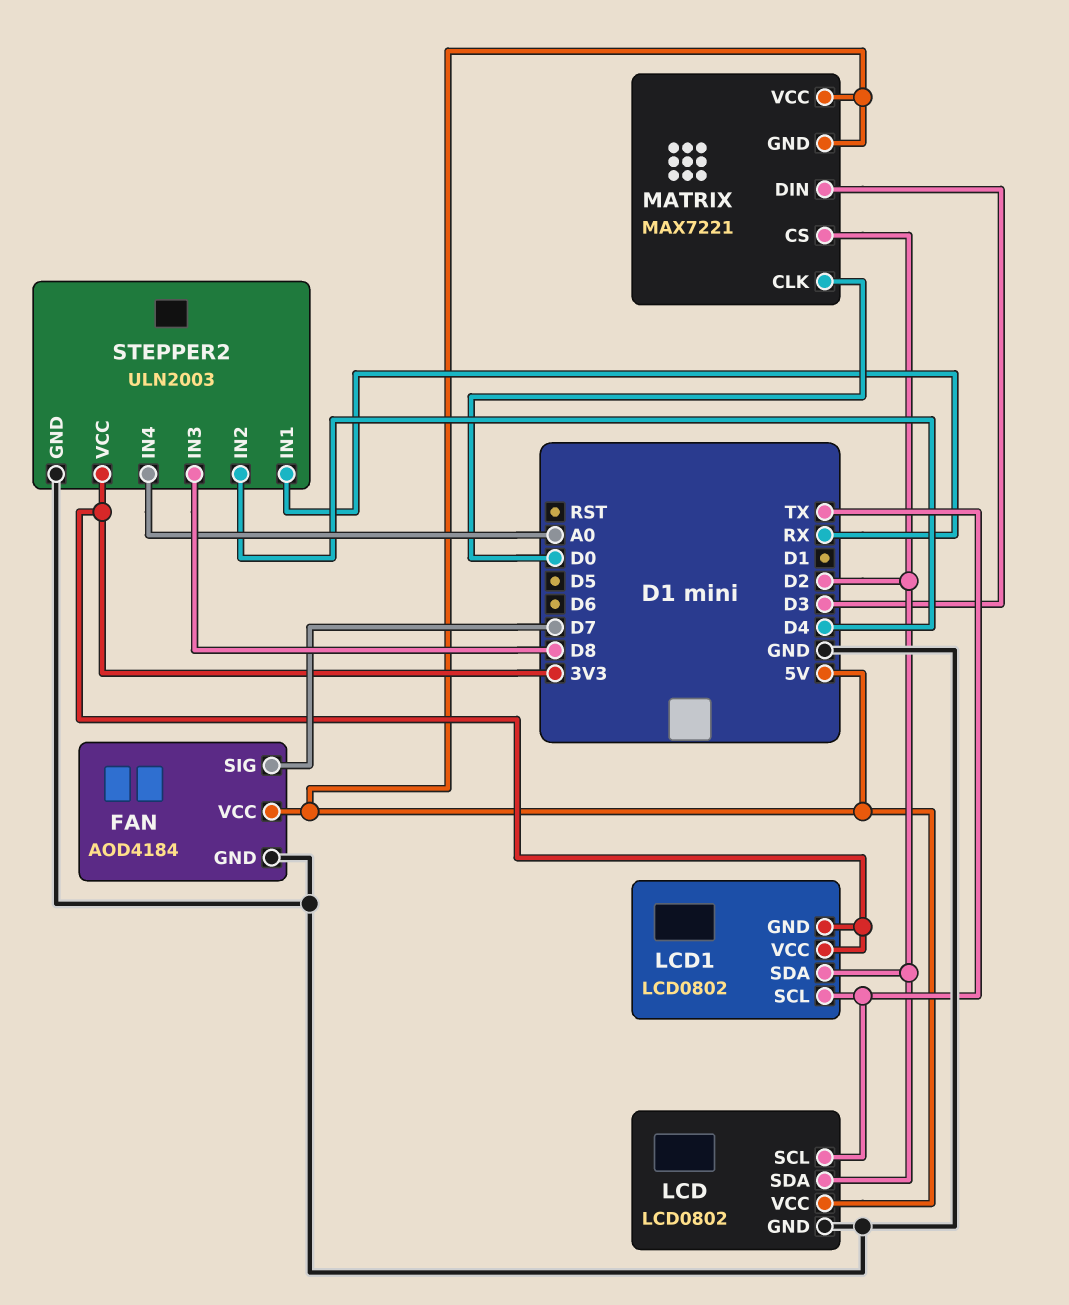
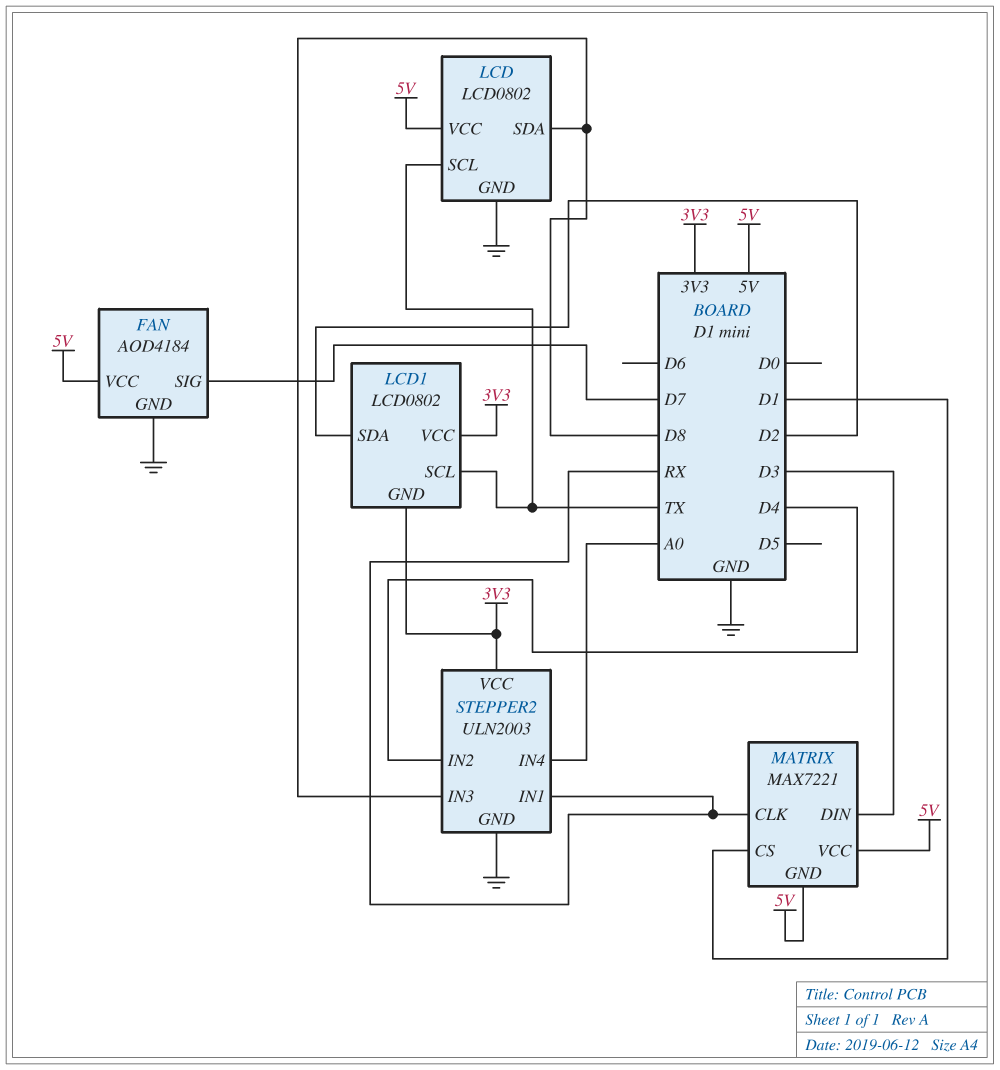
LCD pin SDA: D2 -> D8
MATRIX pin CLK: D0 -> RX
MATRIX pin CS: D2 -> D1

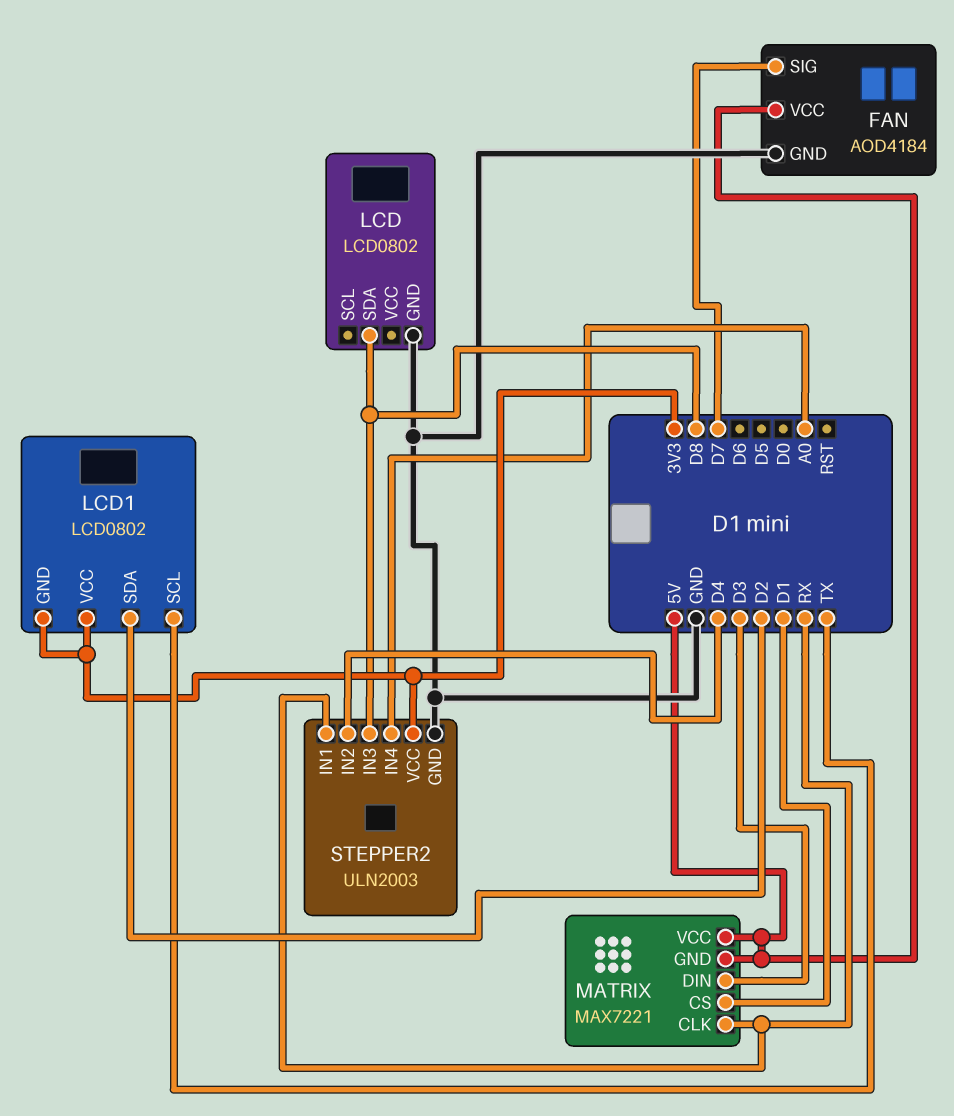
LCD pin SCL: TX -> none
LCD pin VCC: 5V -> none

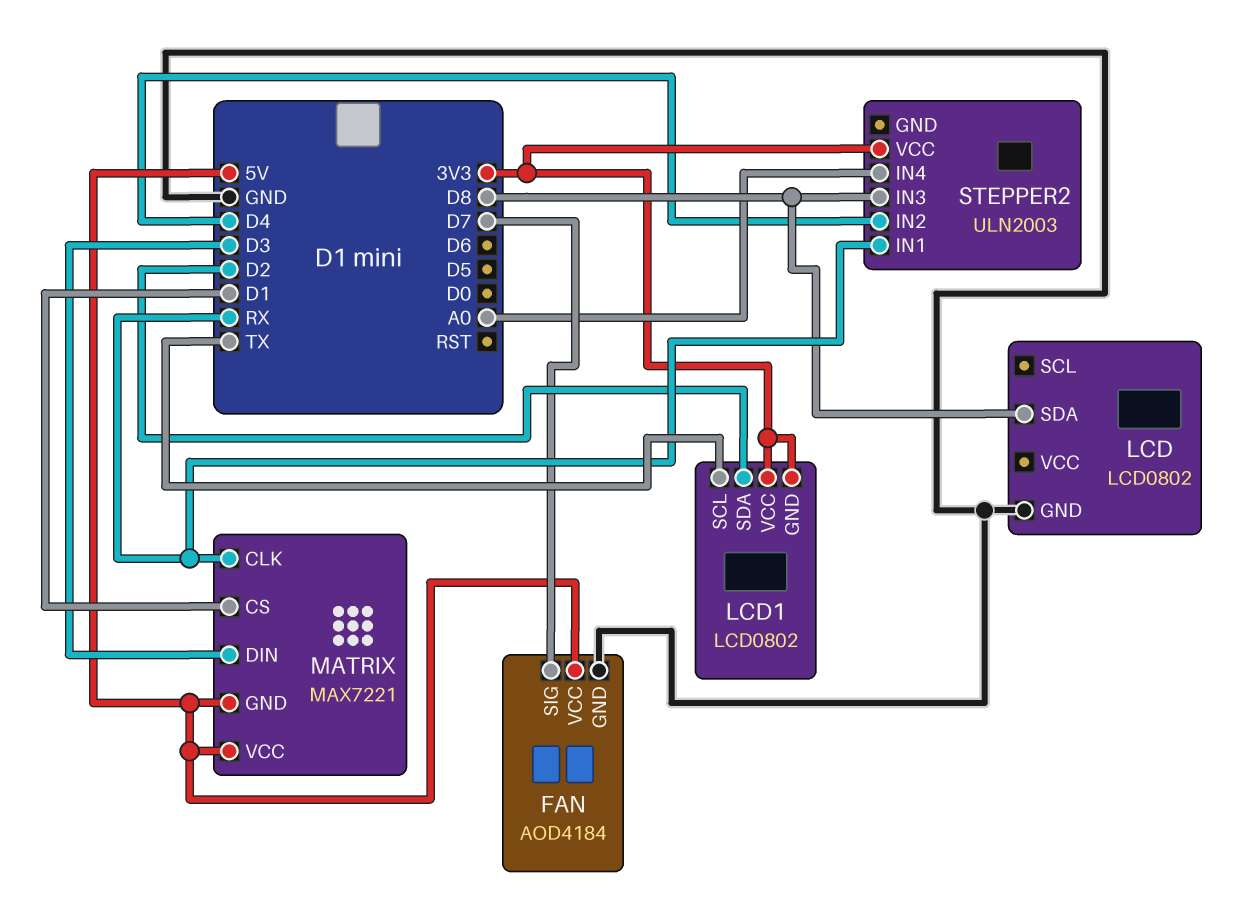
STEPPER2 pin GND: GND -> none

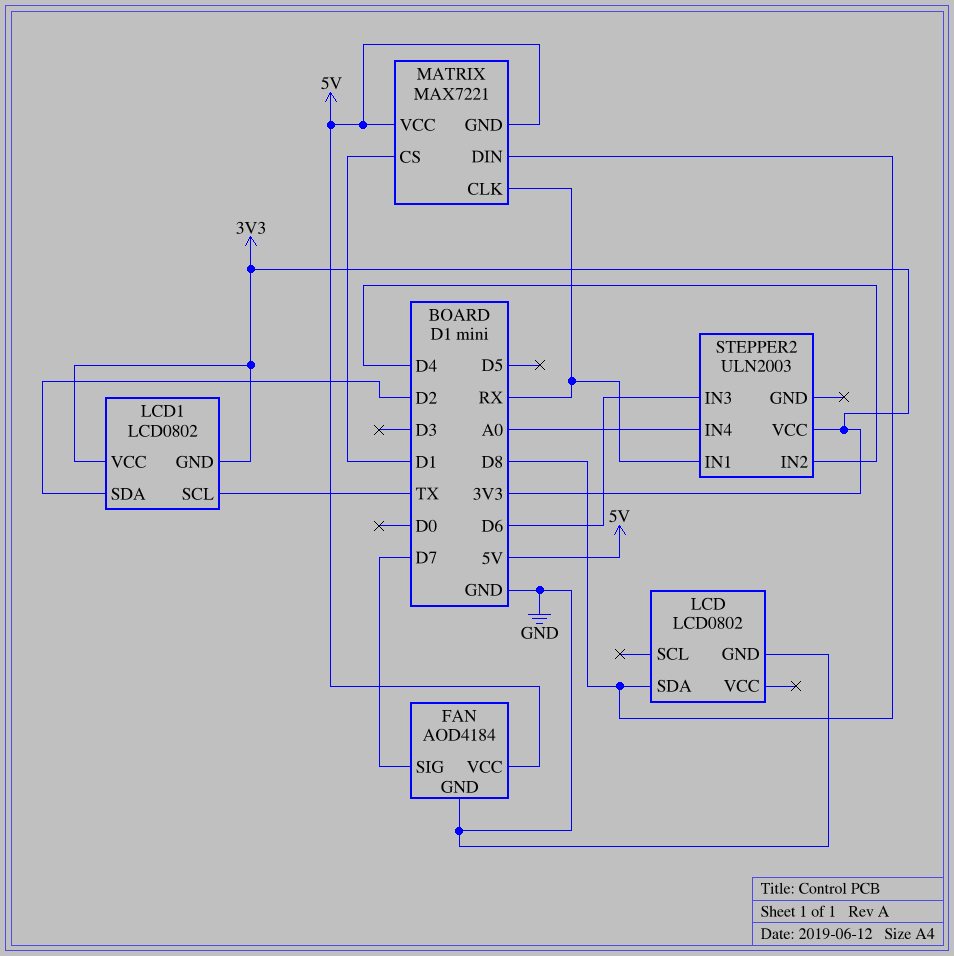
MATRIX pin DIN: D3 -> D8
STEPPER2 pin IN3: D8 -> D6

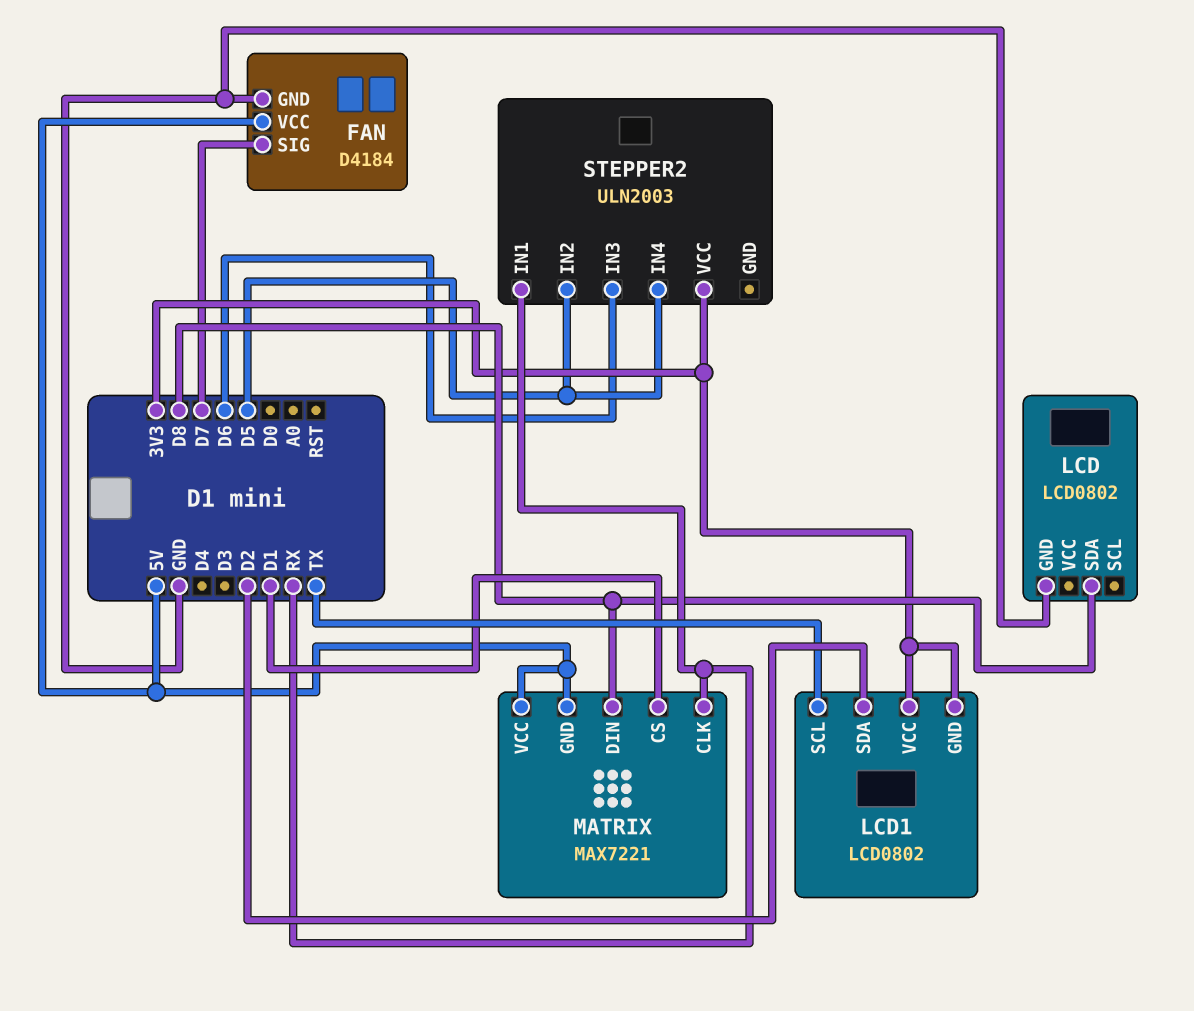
FAN: AOD4184 -> D4184
STEPPER2 pin IN2: D4 -> D5
STEPPER2 pin IN4: A0 -> D5

